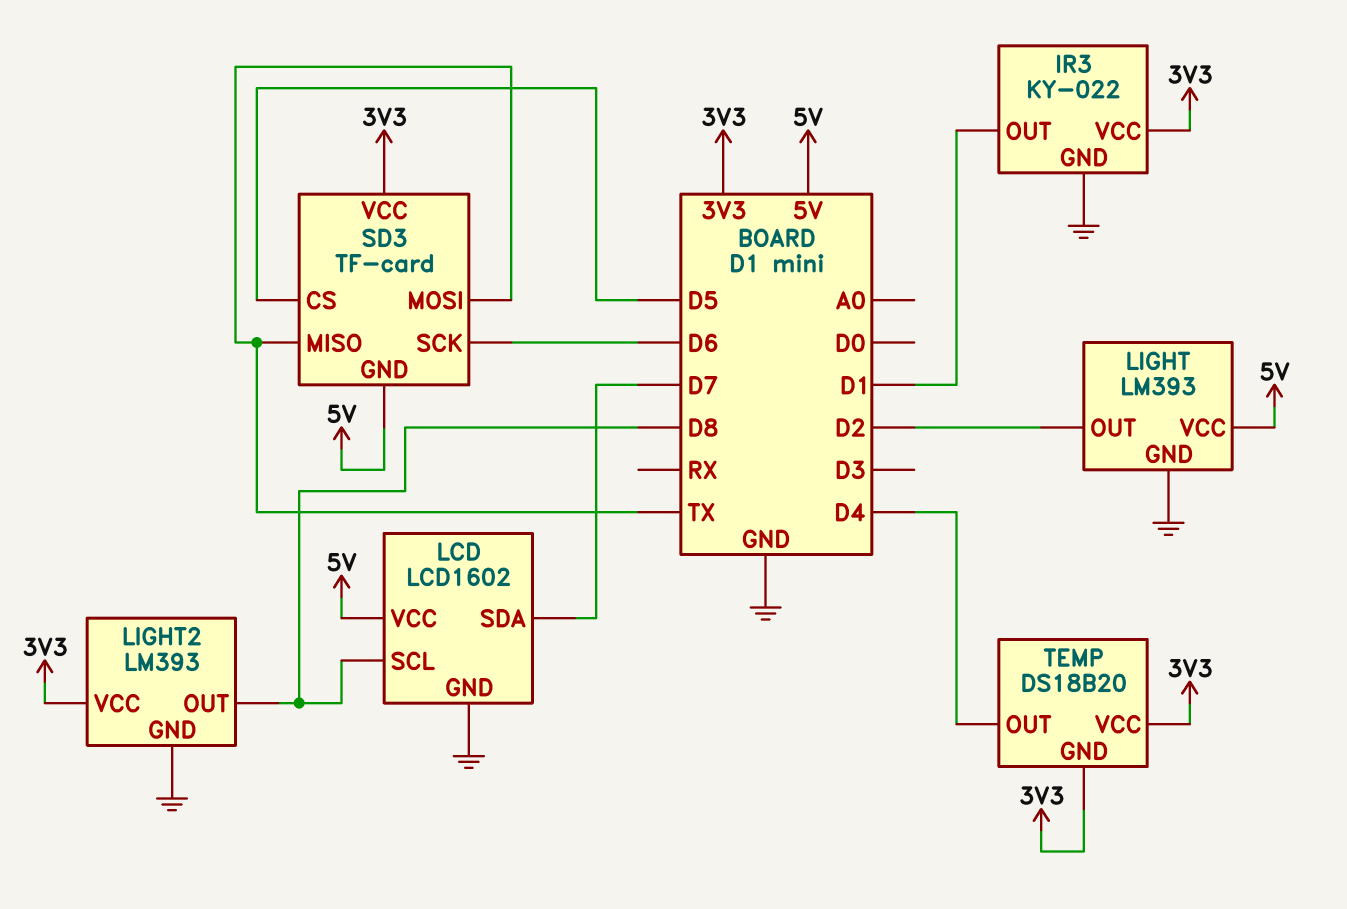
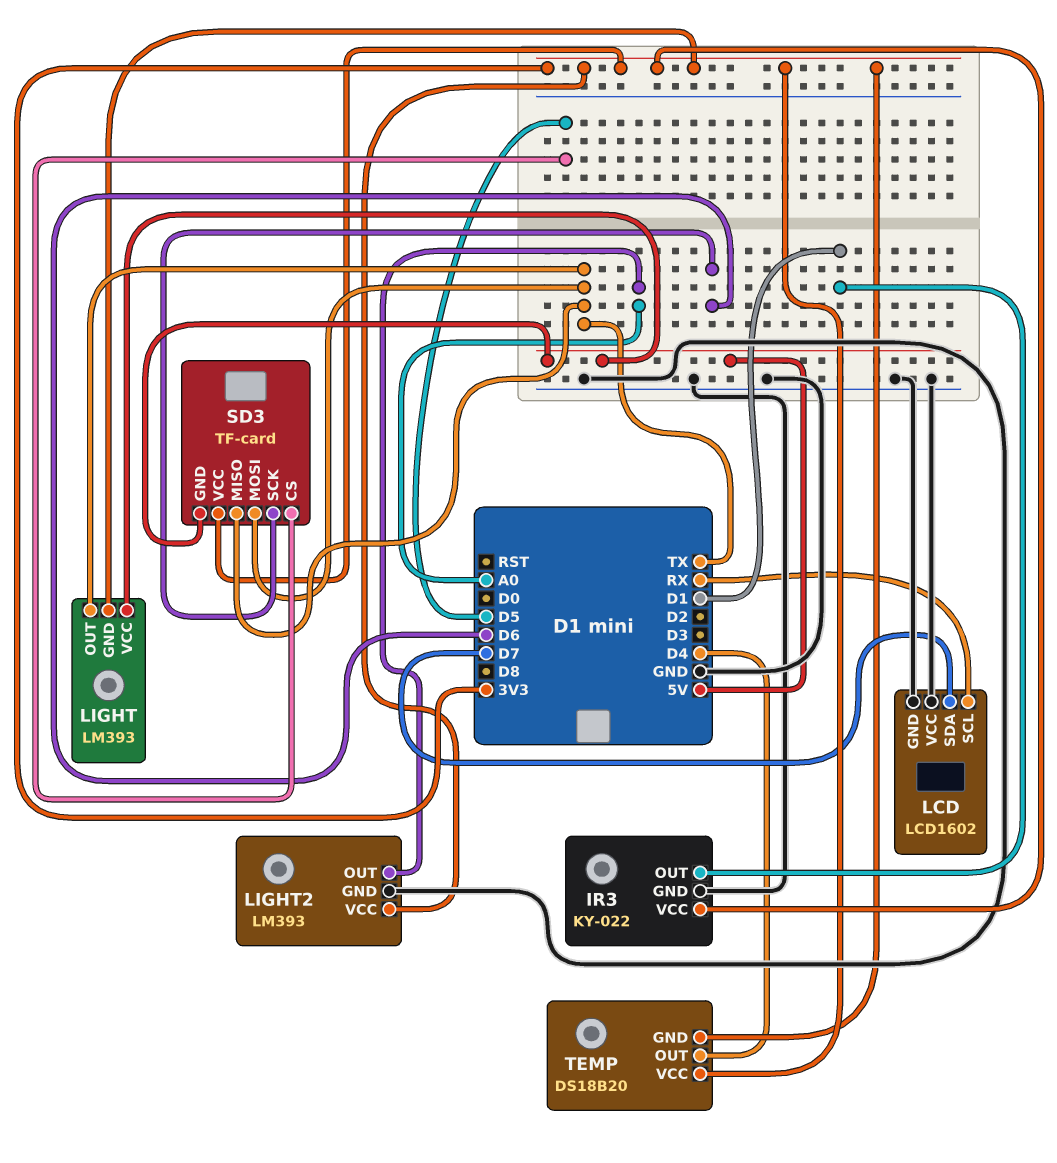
LCD pin SCL: D8 -> RX
LCD pin VCC: 5V -> GND
LIGHT pin GND: GND -> 3V3
LIGHT pin OUT: D2 -> TX
LIGHT2 pin OUT: D8 -> A0

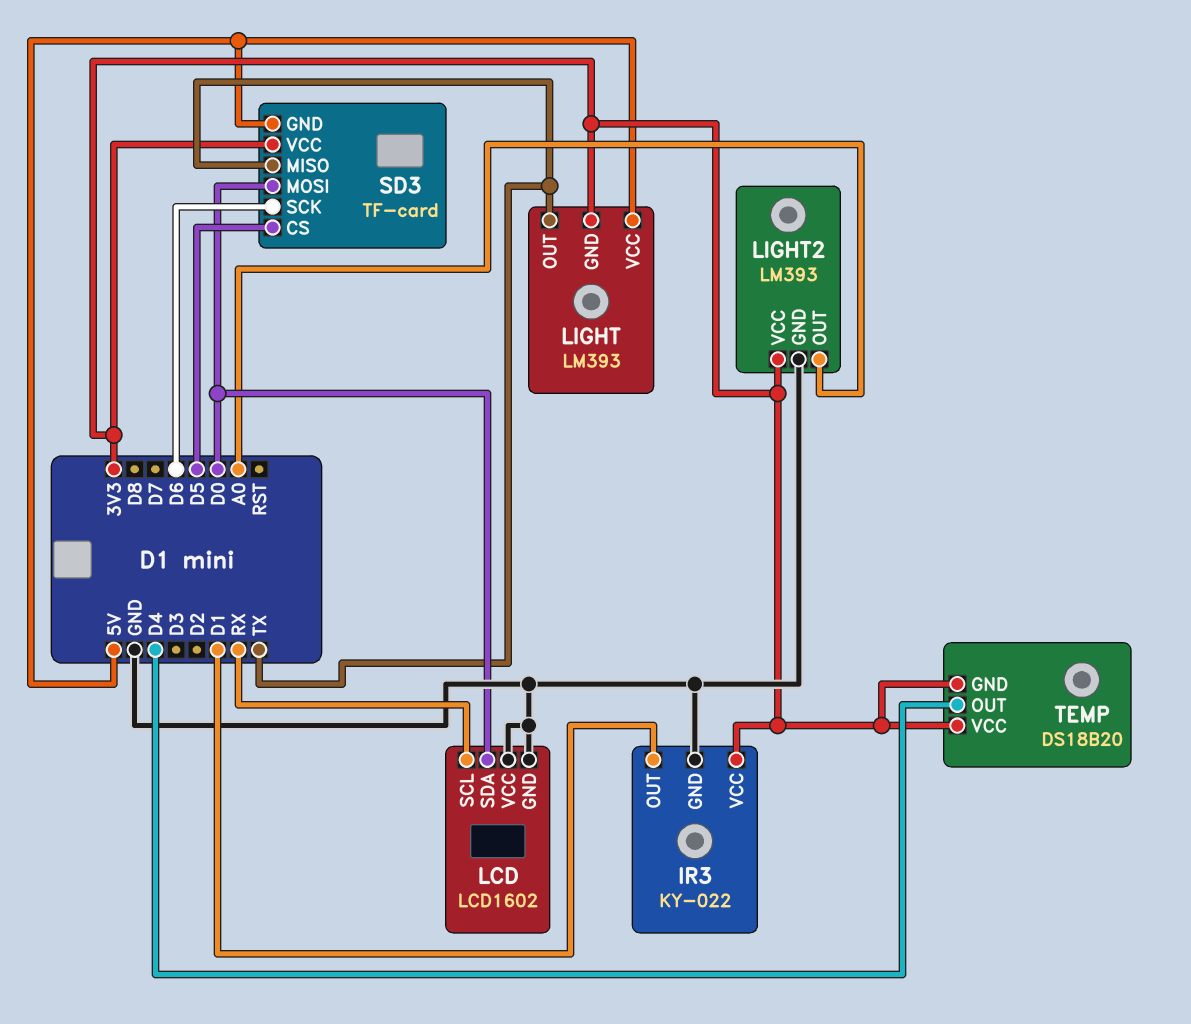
LCD pin SDA: D7 -> D0
SD3 pin MOSI: TX -> D0

